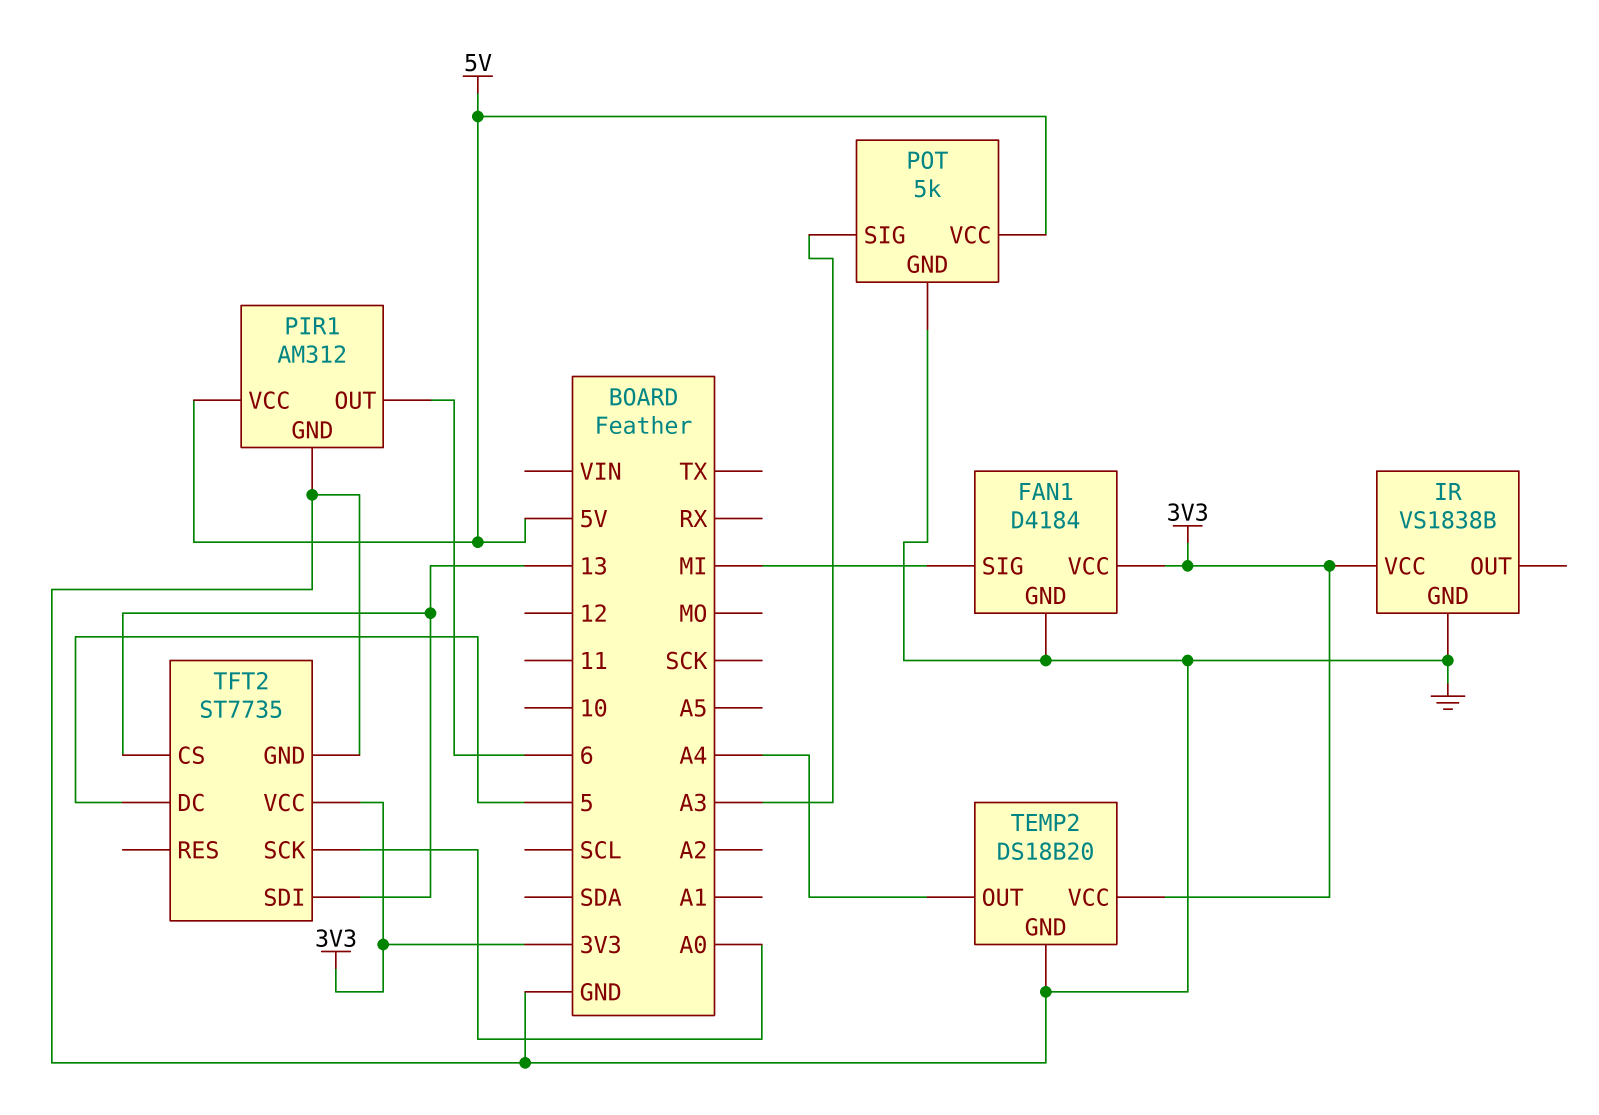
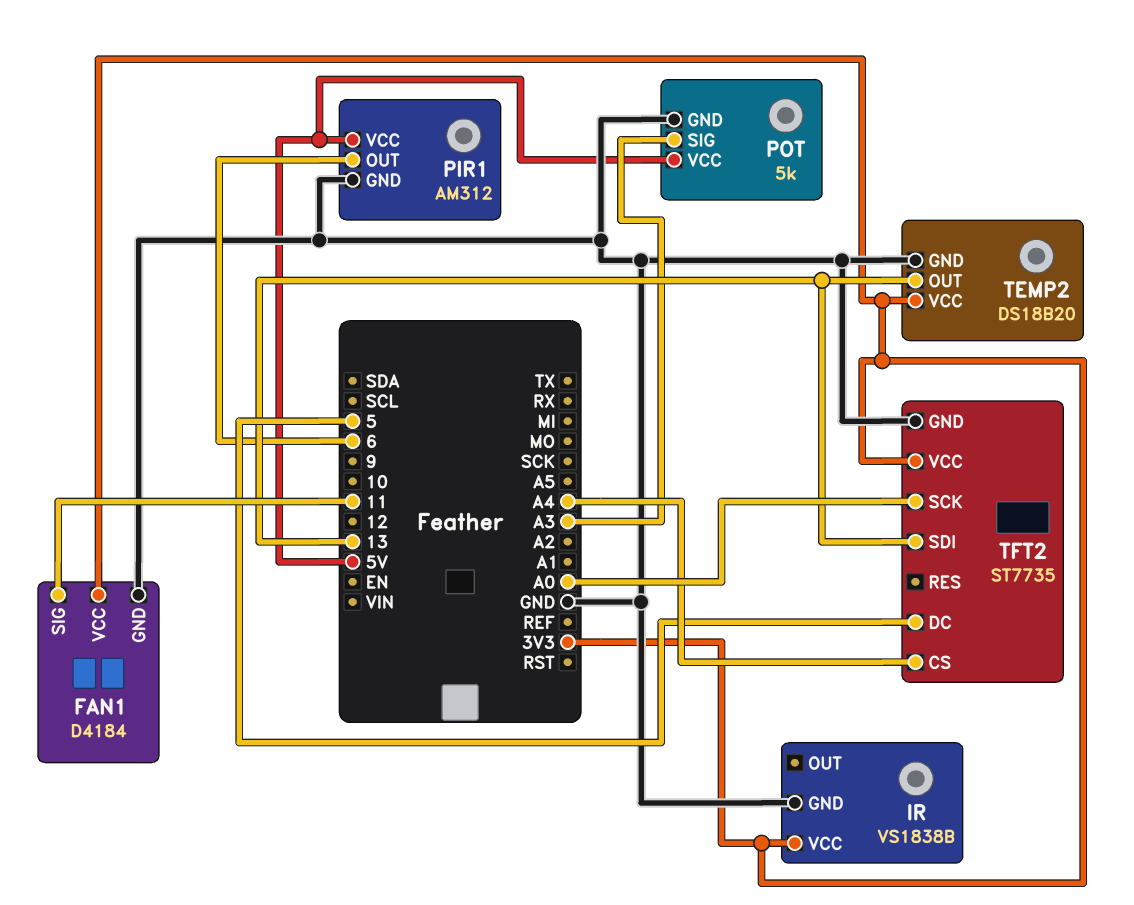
FAN1 pin SIG: MI -> 11
TEMP2 pin OUT: A4 -> 13
TFT2 pin CS: 13 -> A4

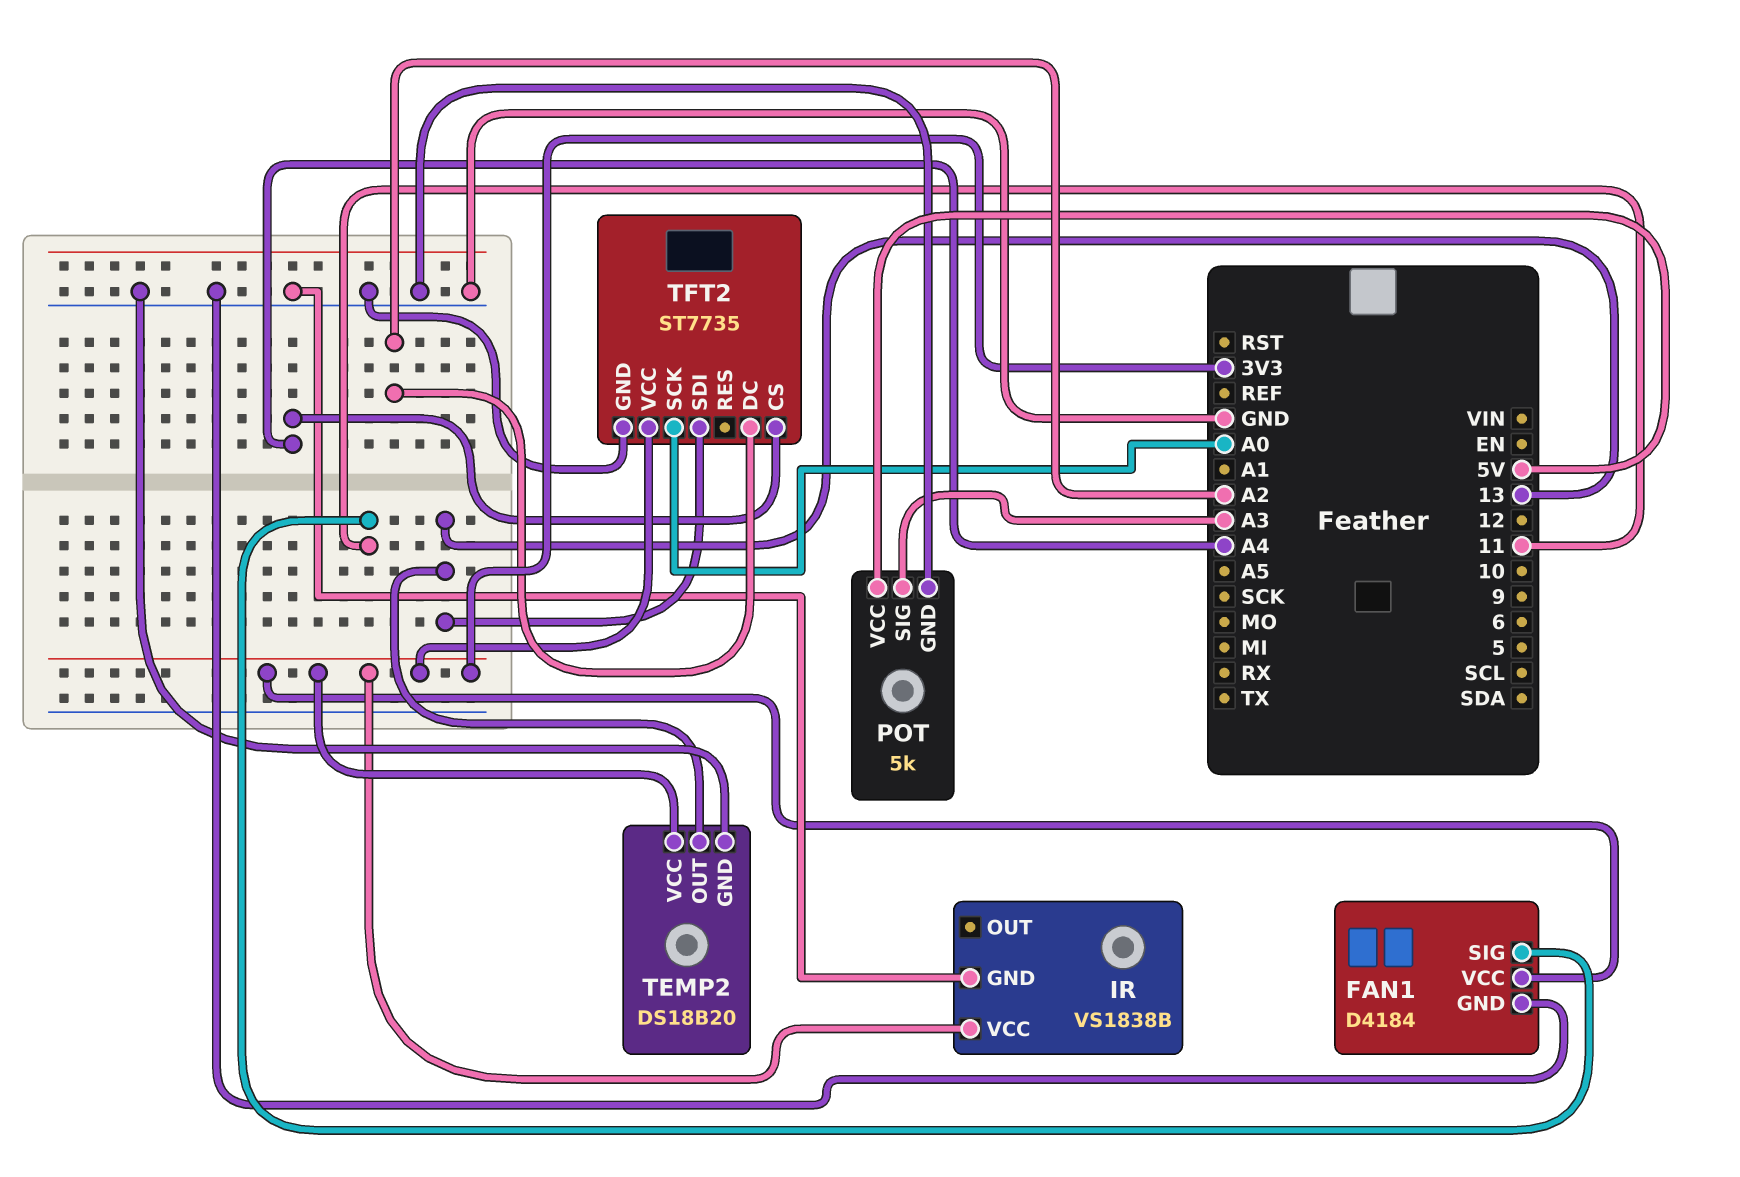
PIR1: AM312 -> none
PIR1 pin GND: GND -> none
PIR1 pin OUT: 6 -> none
PIR1 pin VCC: 5V -> none
TFT2 pin DC: 5 -> A2

